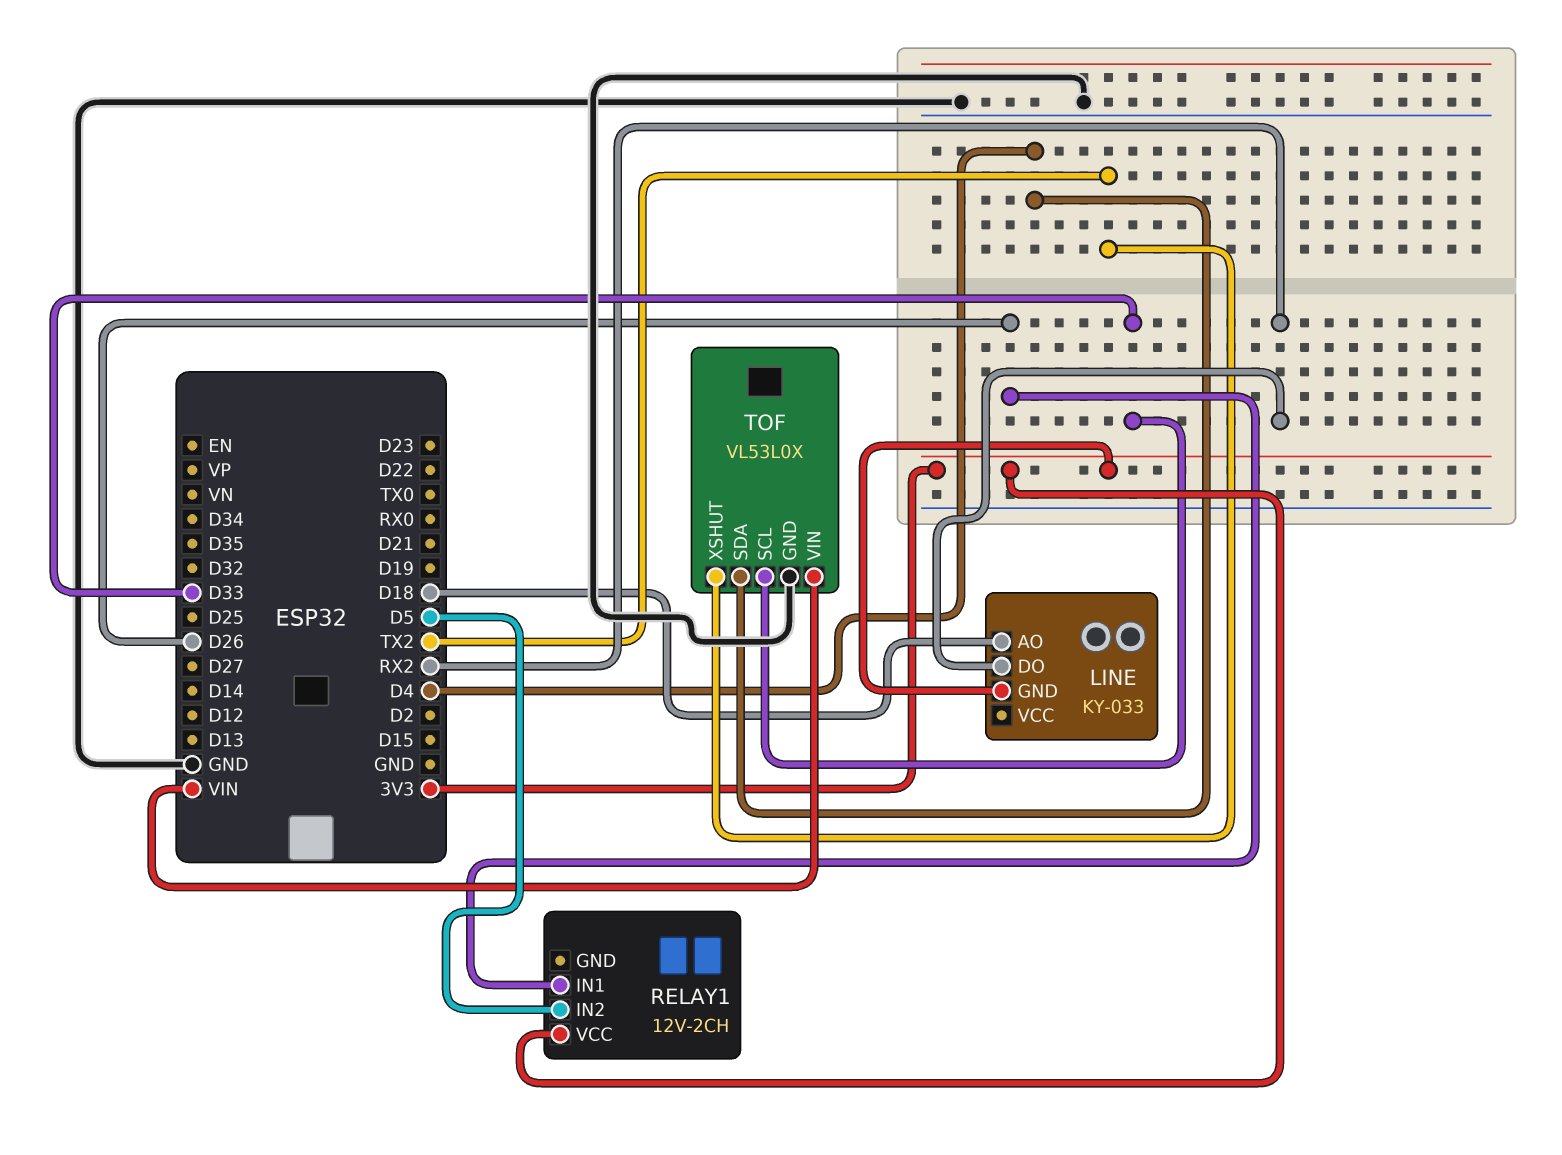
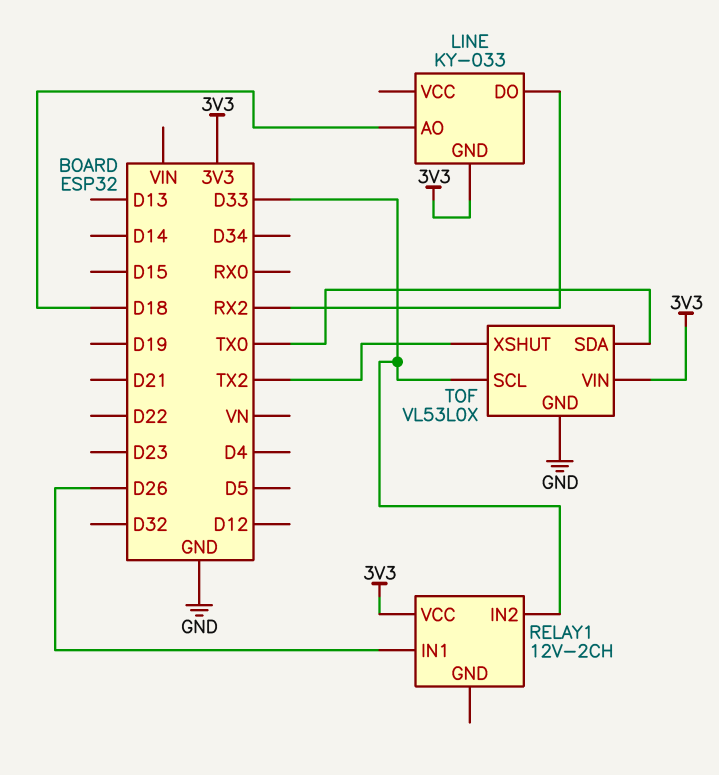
RELAY1 pin IN2: D5 -> D33
TOF pin SDA: D4 -> TX0
TOF pin VIN: VIN -> 3V3

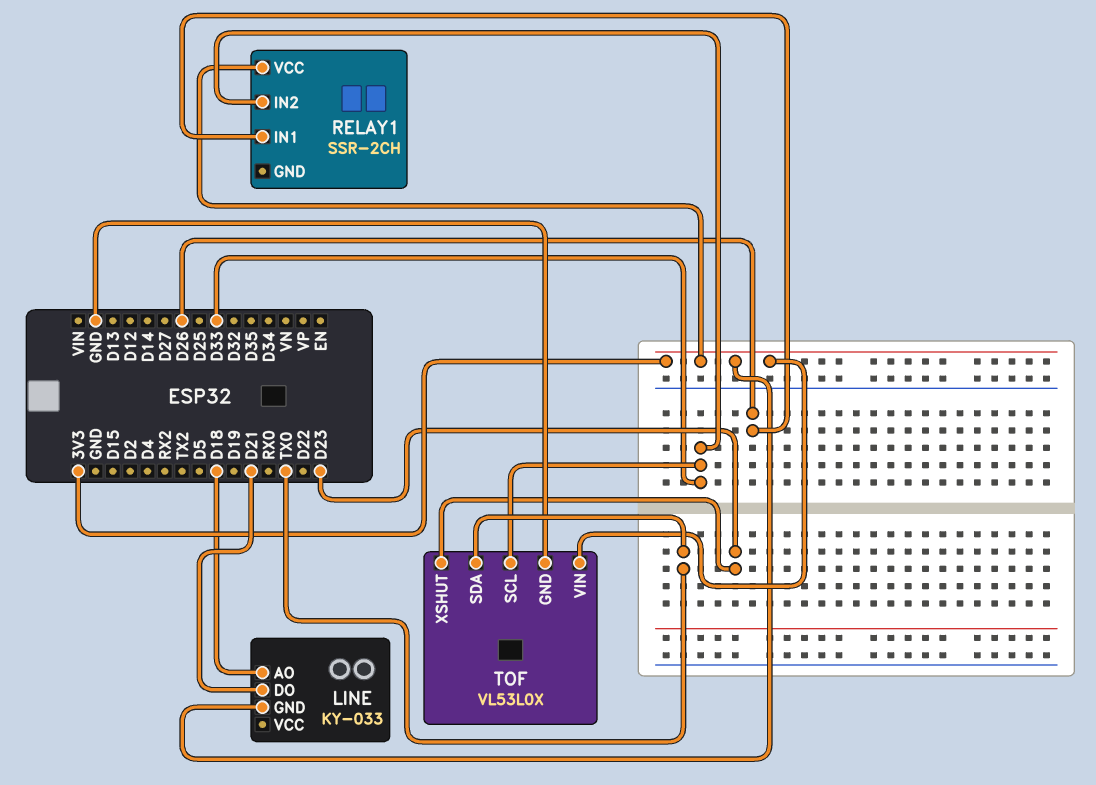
LINE pin DO: RX2 -> D21
RELAY1: 12V-2CH -> SSR-2CH
TOF pin XSHUT: TX2 -> D23

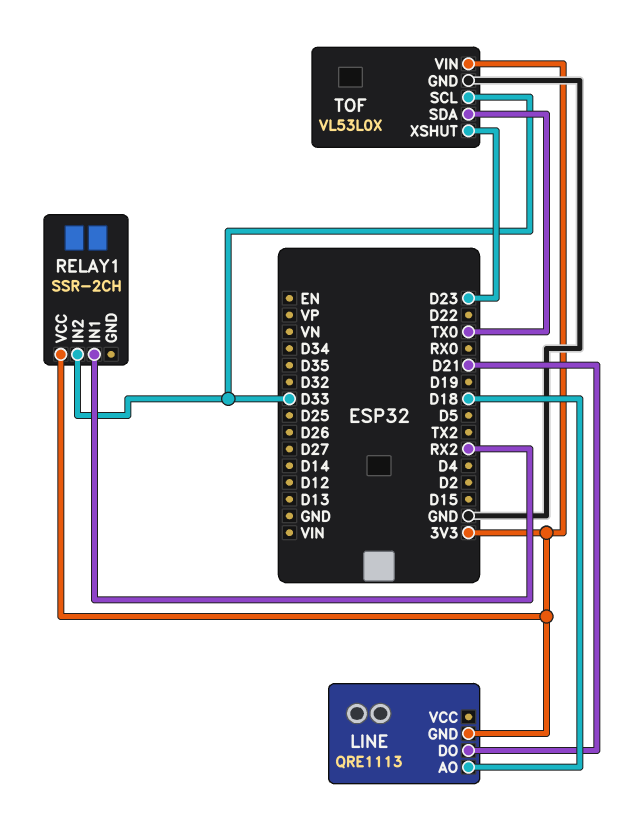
LINE: KY-033 -> QRE1113
RELAY1 pin IN1: D26 -> RX2

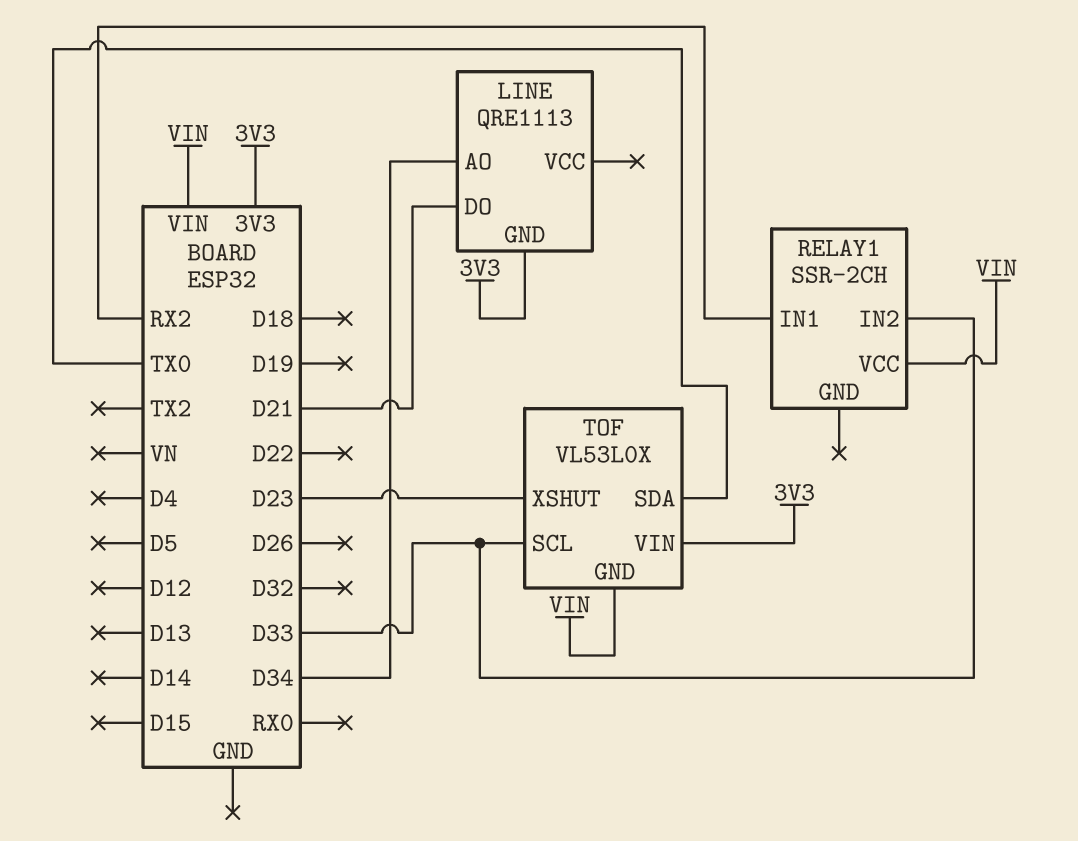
LINE pin AO: D18 -> D34
RELAY1 pin VCC: 3V3 -> VIN
TOF pin GND: GND -> VIN

